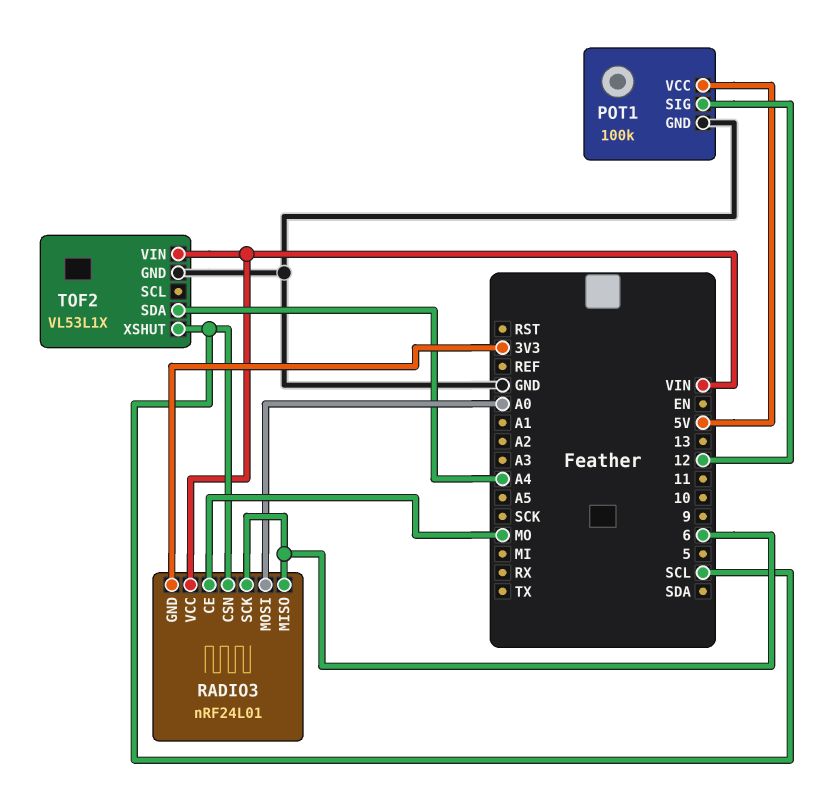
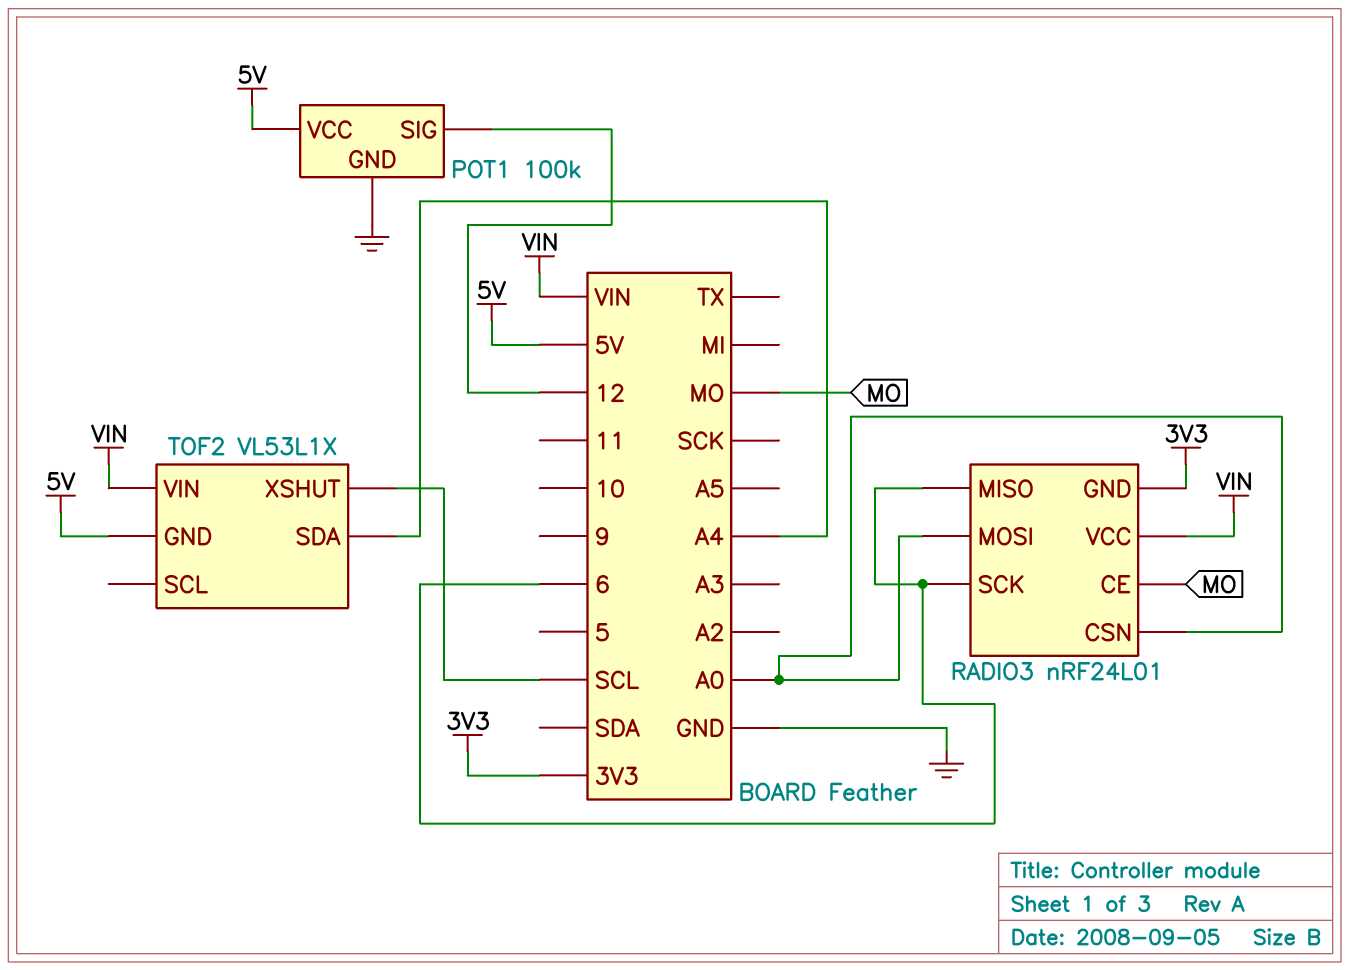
RADIO3 pin CSN: SCL -> A0
TOF2 pin GND: GND -> 5V

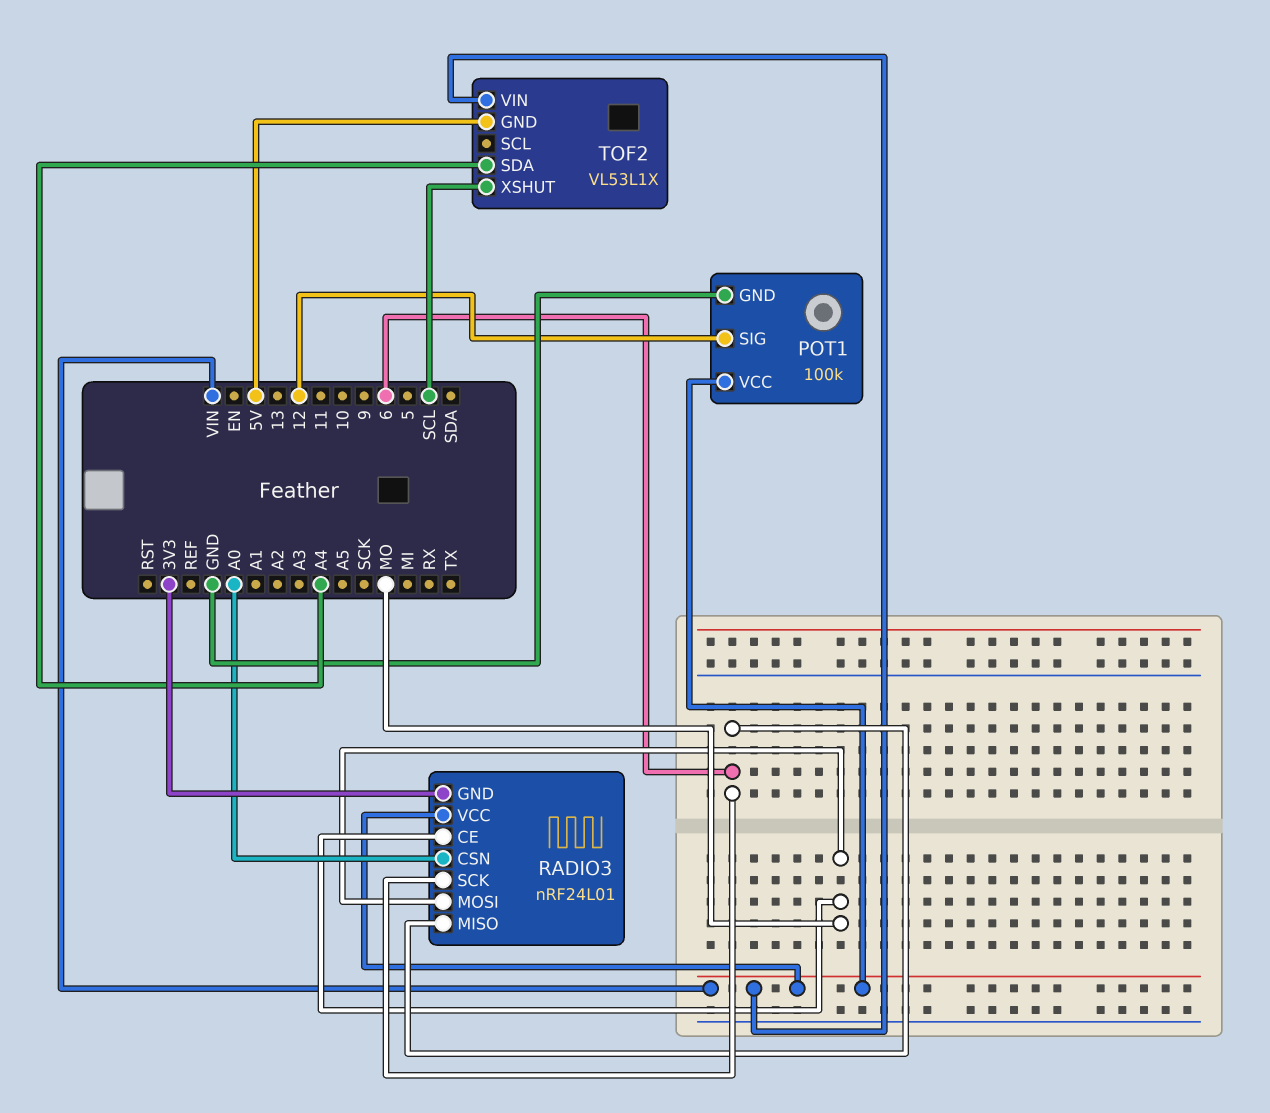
POT1 pin VCC: 5V -> VIN
RADIO3 pin MOSI: A0 -> MO

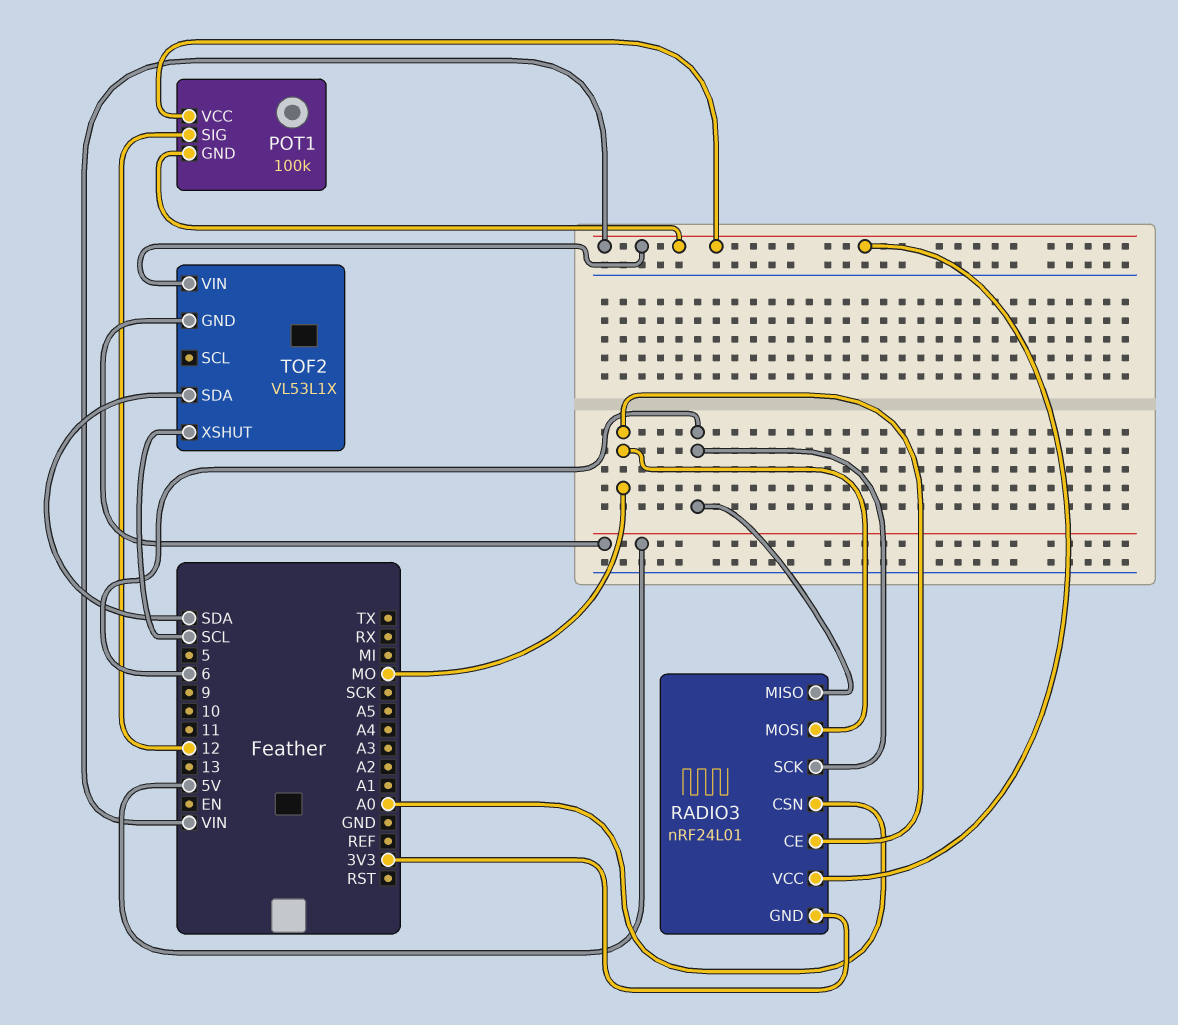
POT1 pin GND: GND -> VIN
TOF2 pin SDA: A4 -> SDA

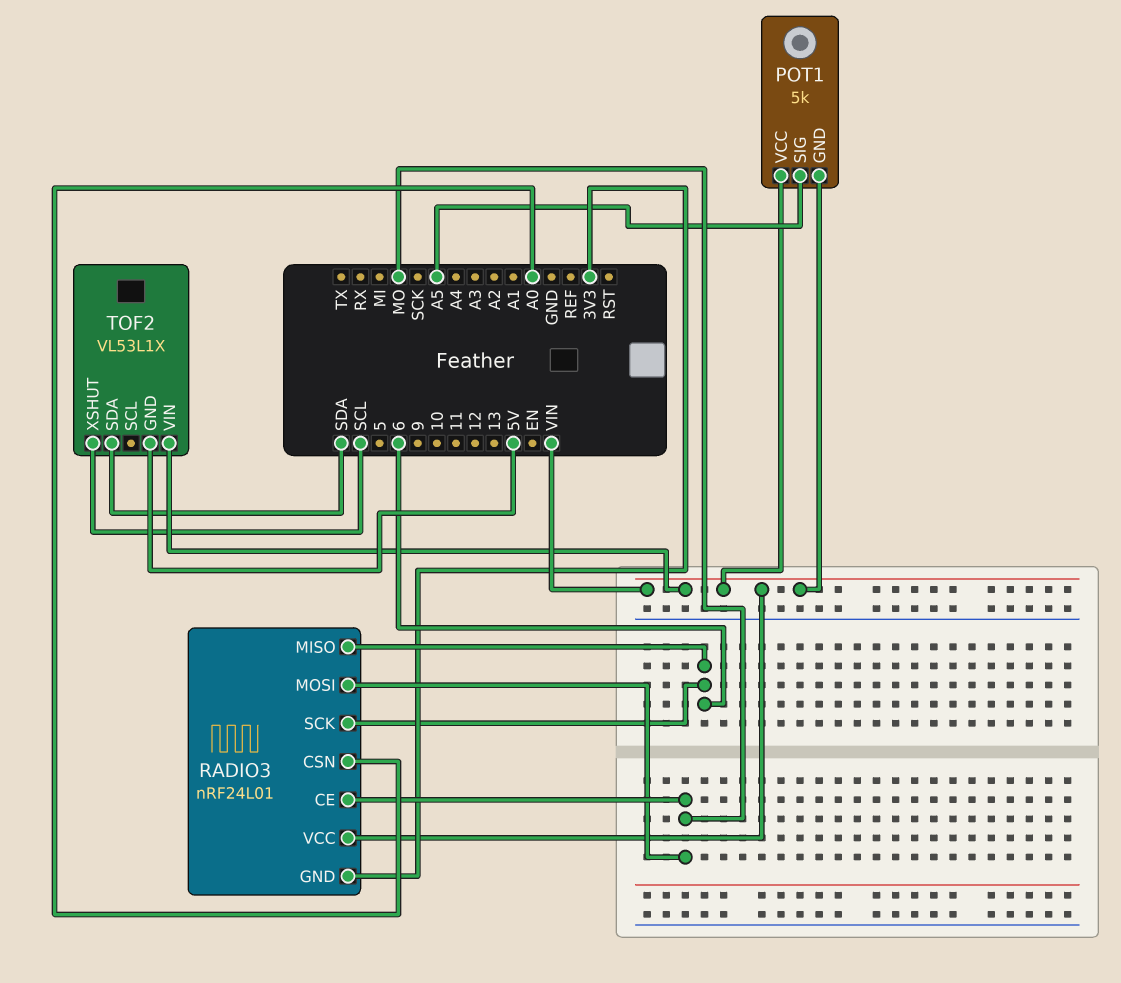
POT1: 100k -> 5k
POT1 pin SIG: 12 -> A5

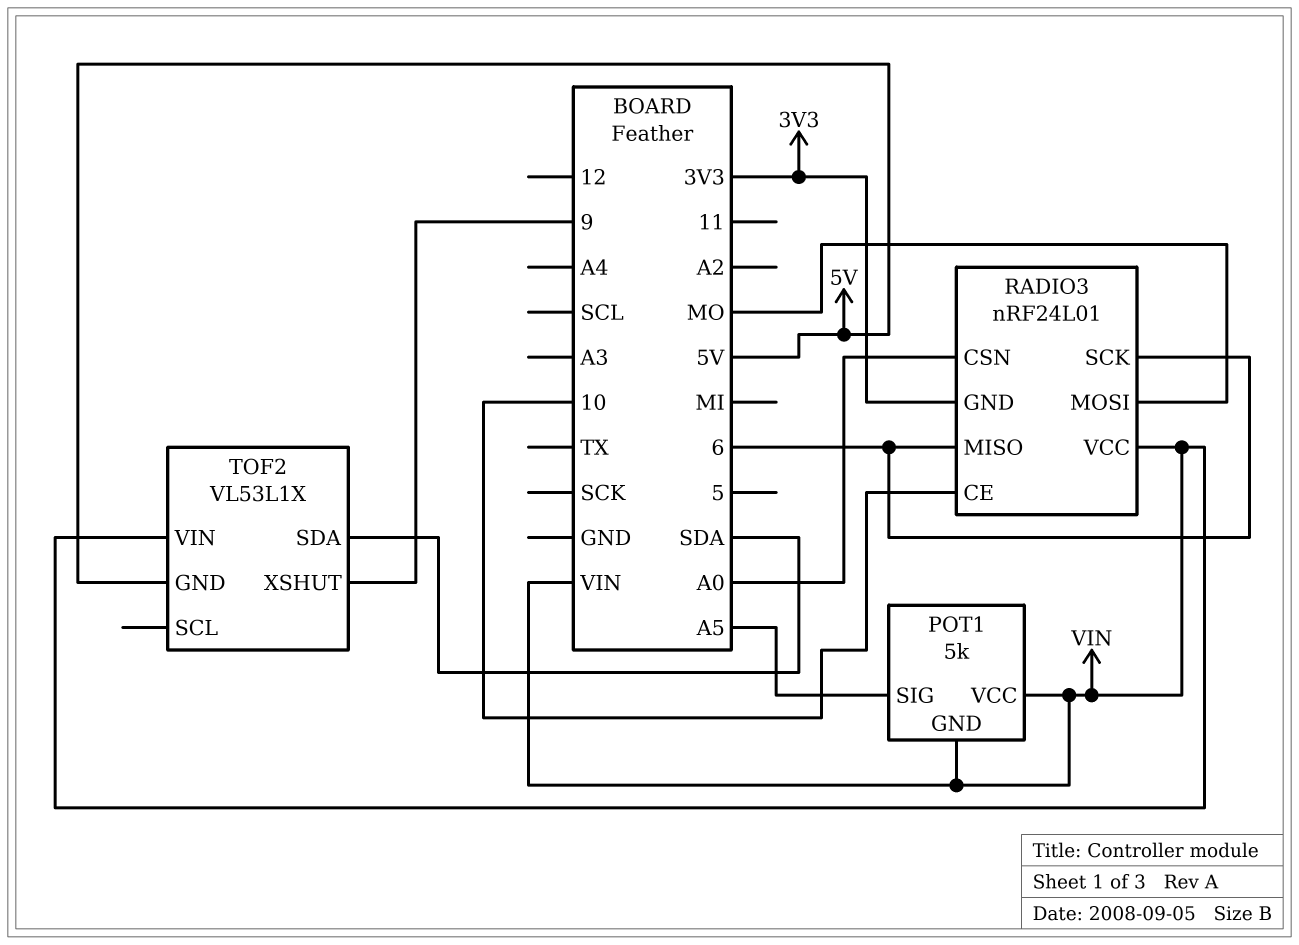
RADIO3 pin CE: MO -> 10
TOF2 pin XSHUT: SCL -> 9

